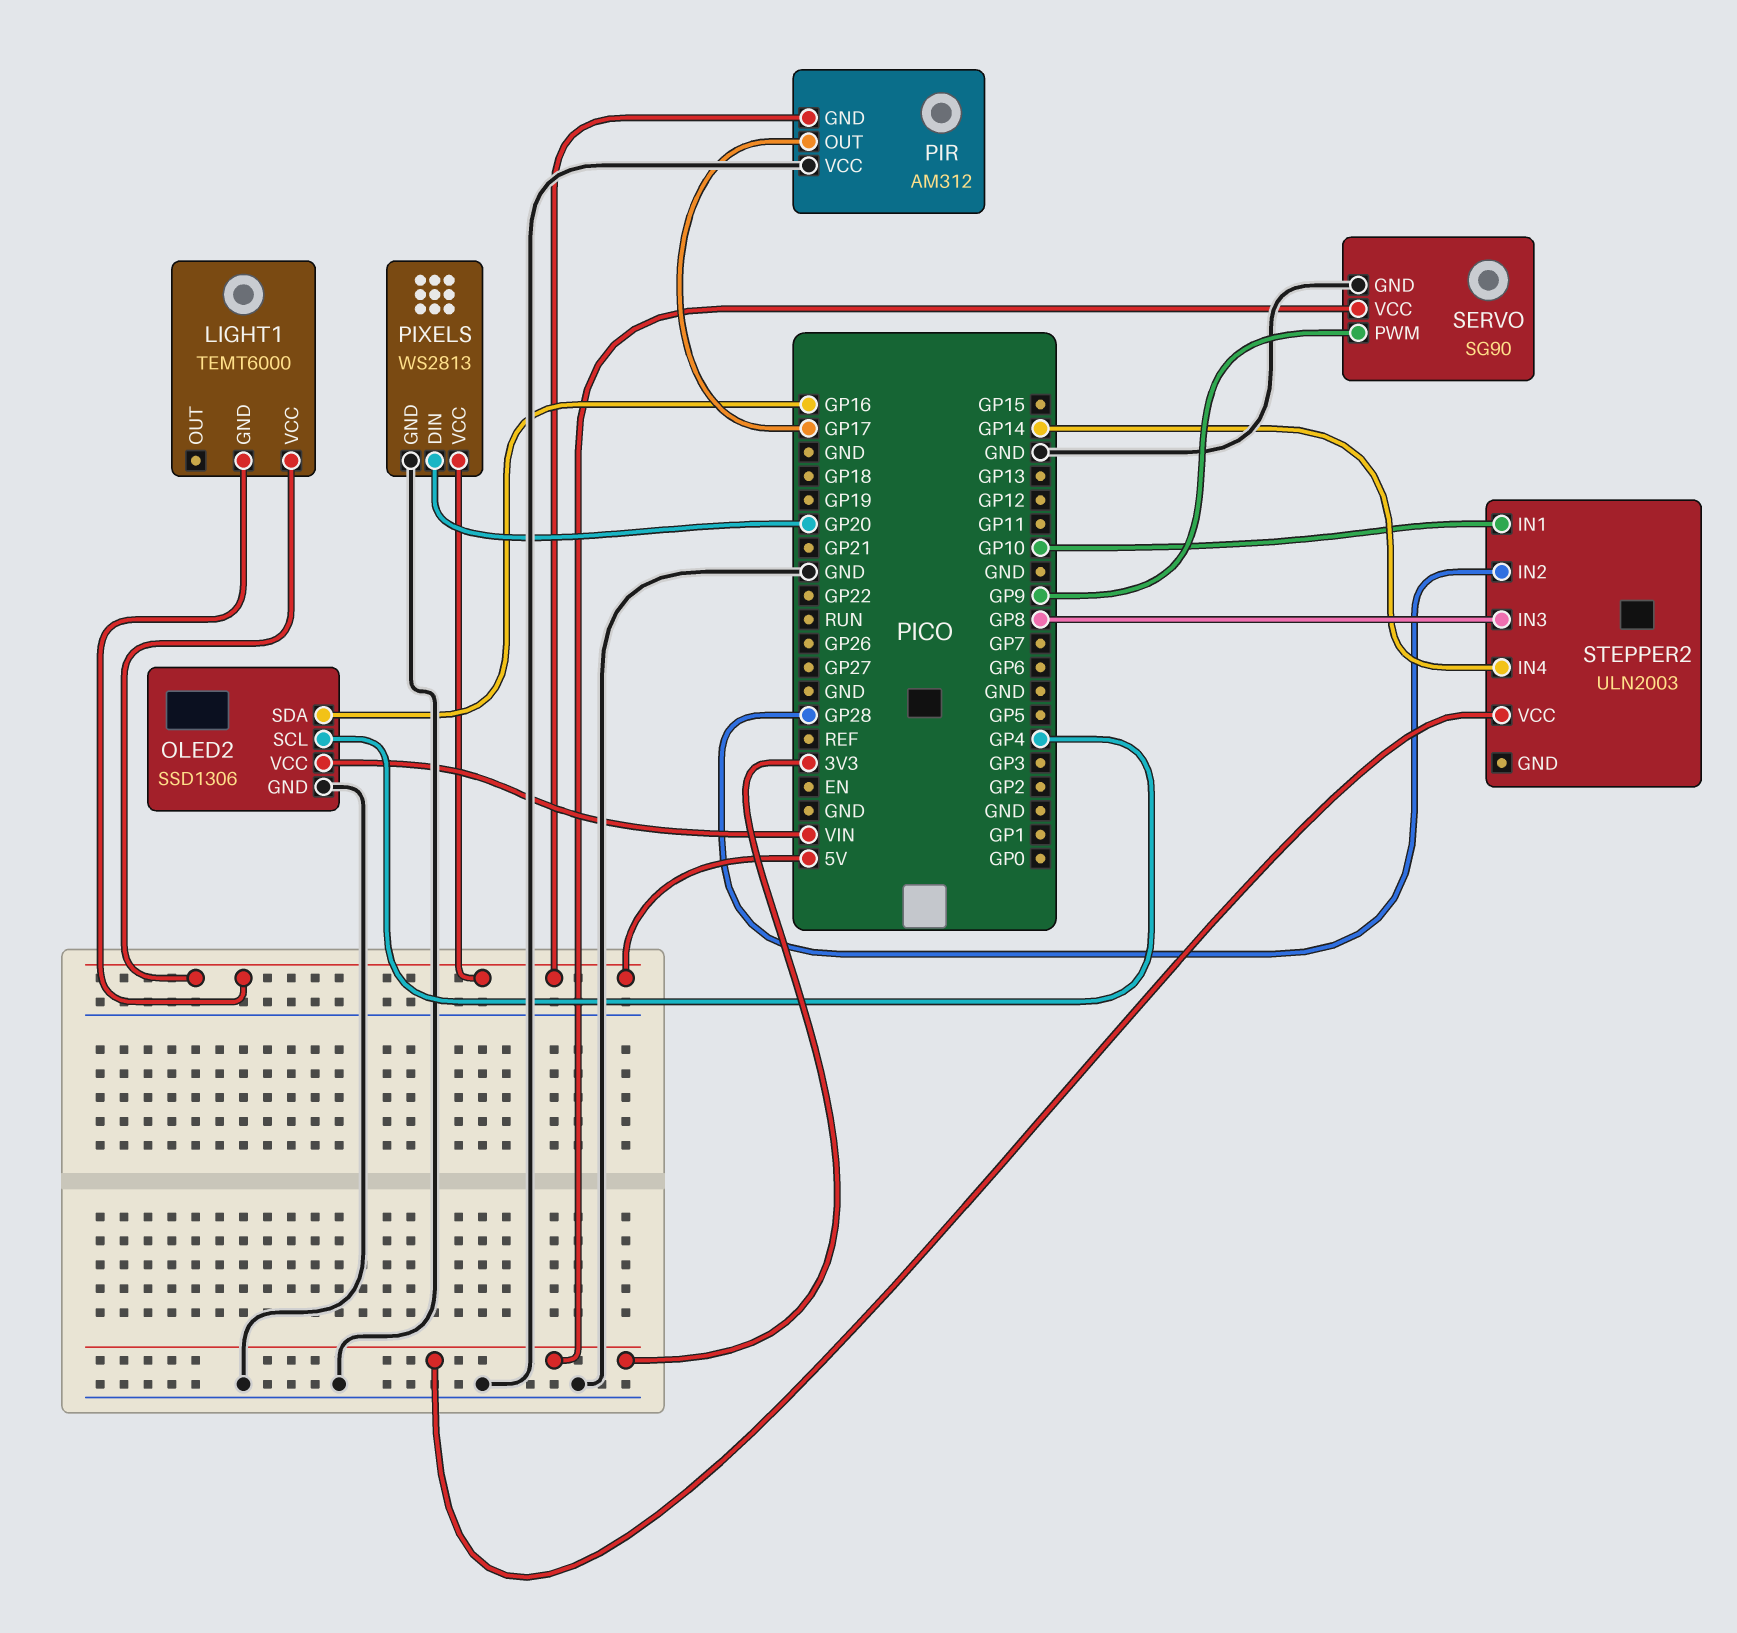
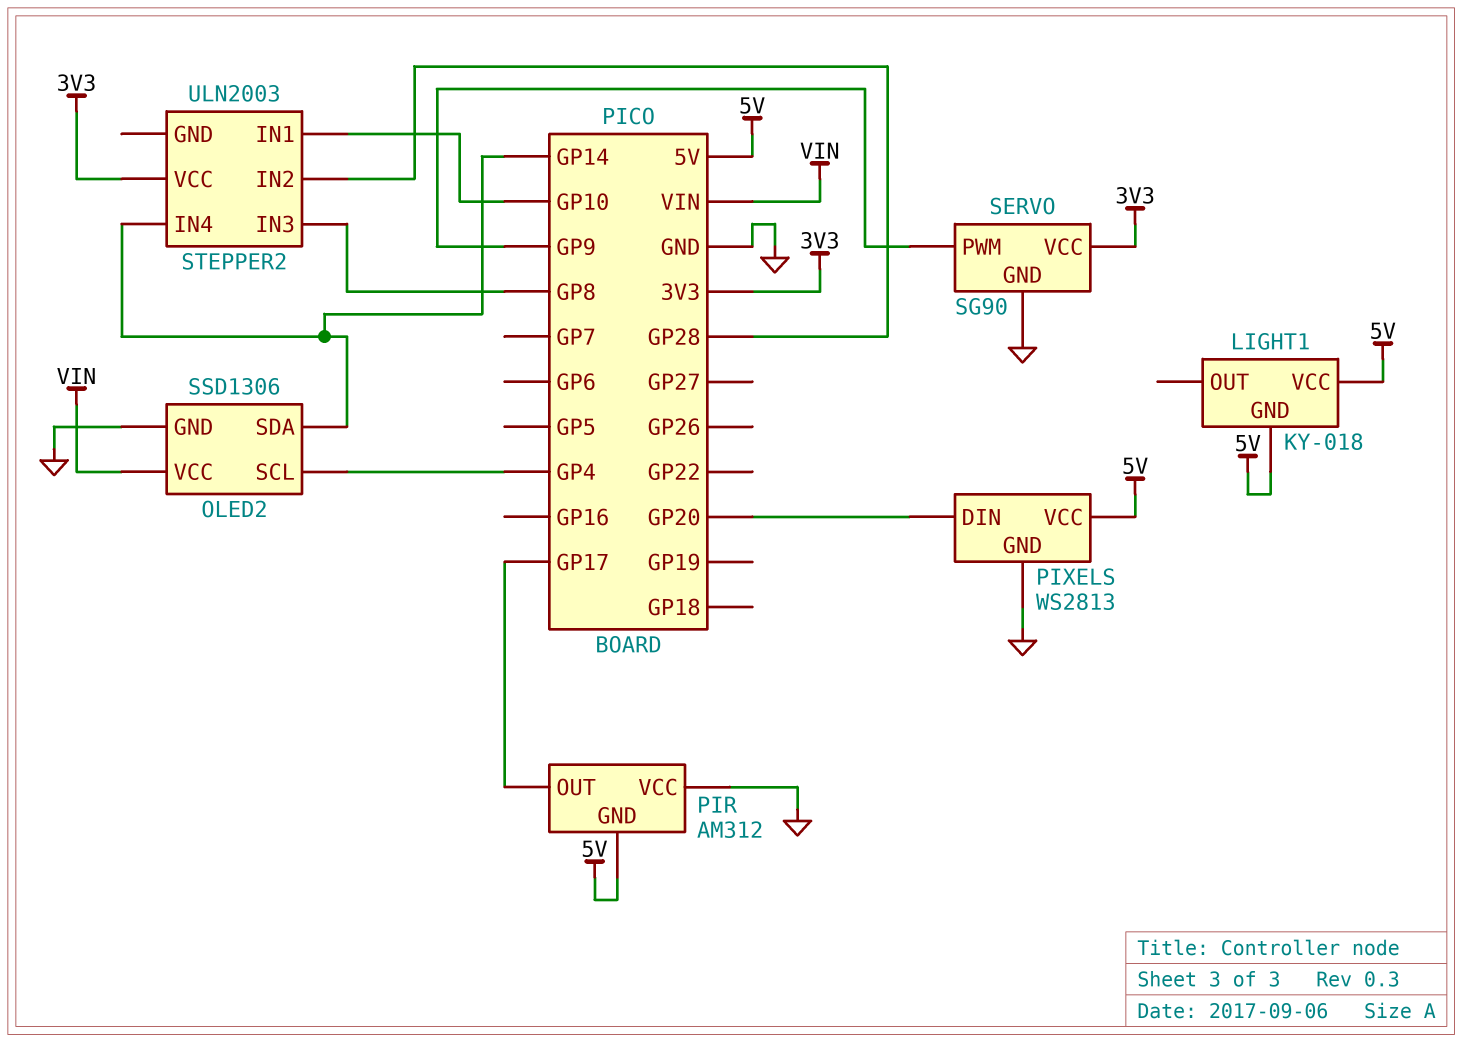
LIGHT1: TEMT6000 -> KY-018
OLED2 pin SDA: GP16 -> GP14

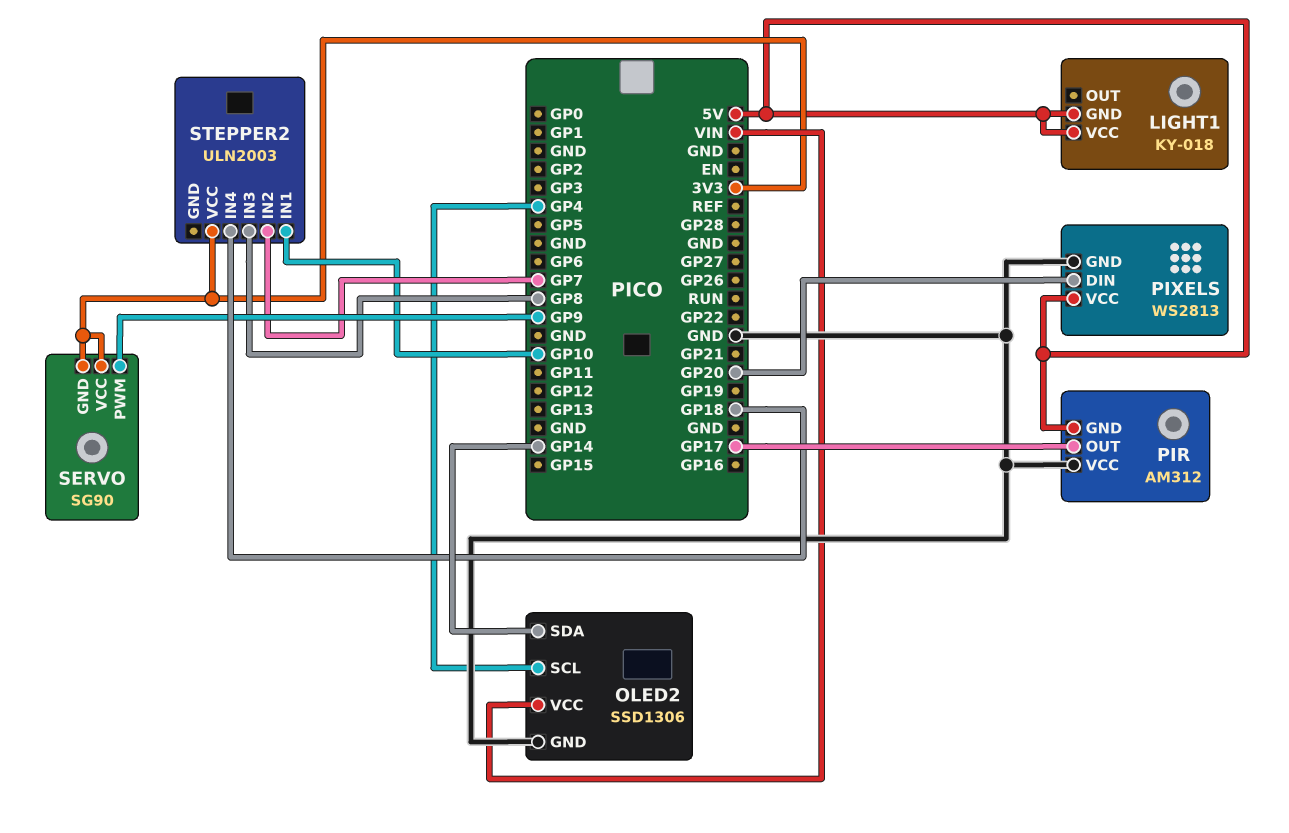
SERVO pin GND: GND -> 3V3
STEPPER2 pin IN2: GP28 -> GP7
STEPPER2 pin IN4: GP14 -> GP18

